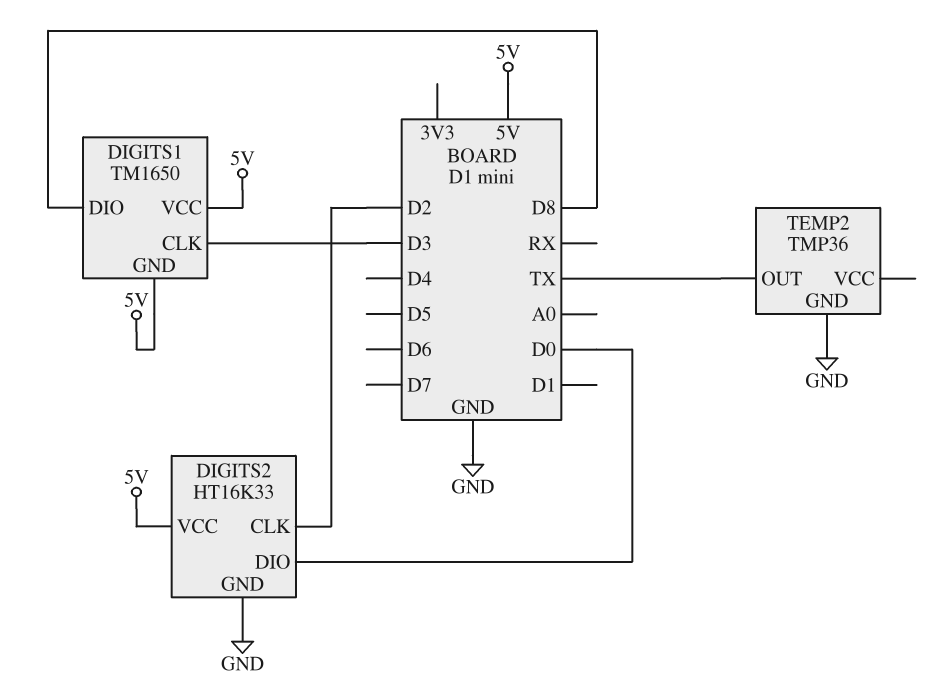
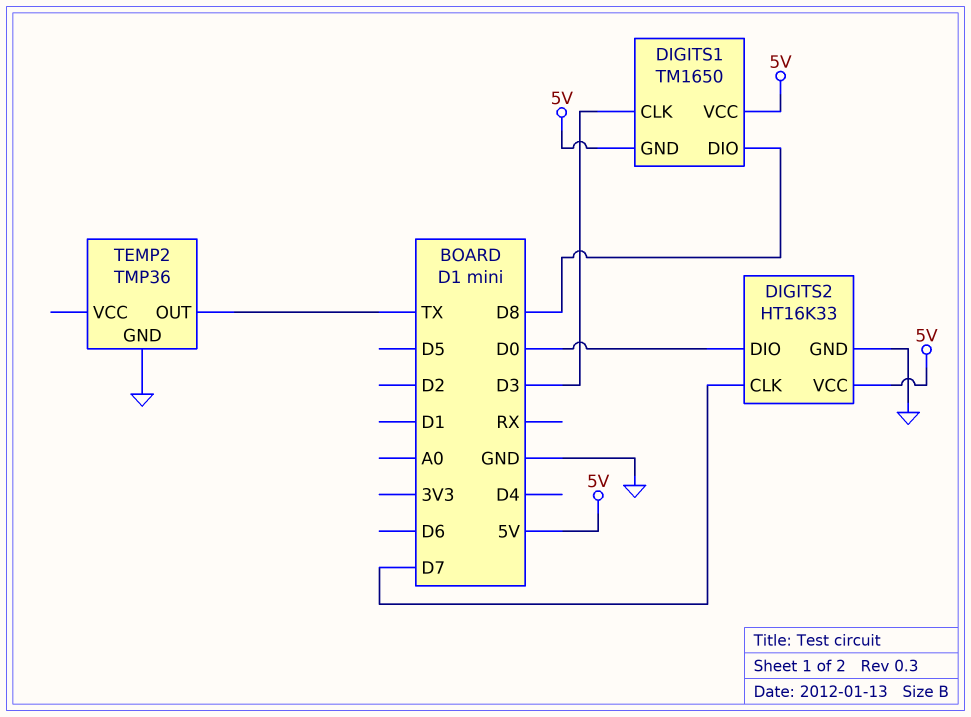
DIGITS2 pin CLK: D2 -> D7

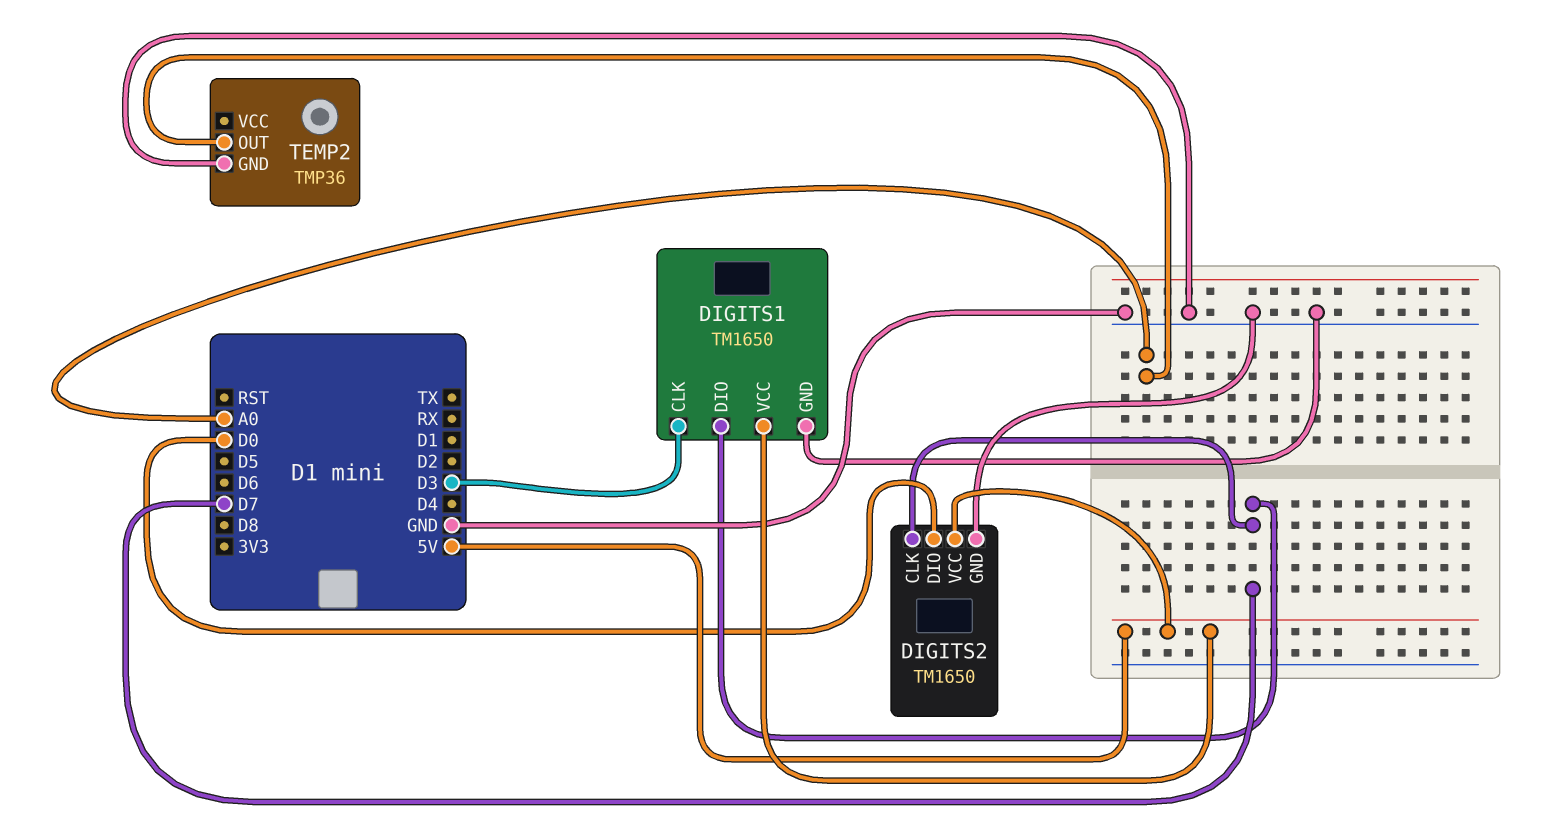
DIGITS1 pin DIO: D8 -> D7
DIGITS1 pin GND: 5V -> GND
DIGITS2: HT16K33 -> TM1650
TEMP2 pin OUT: TX -> A0

